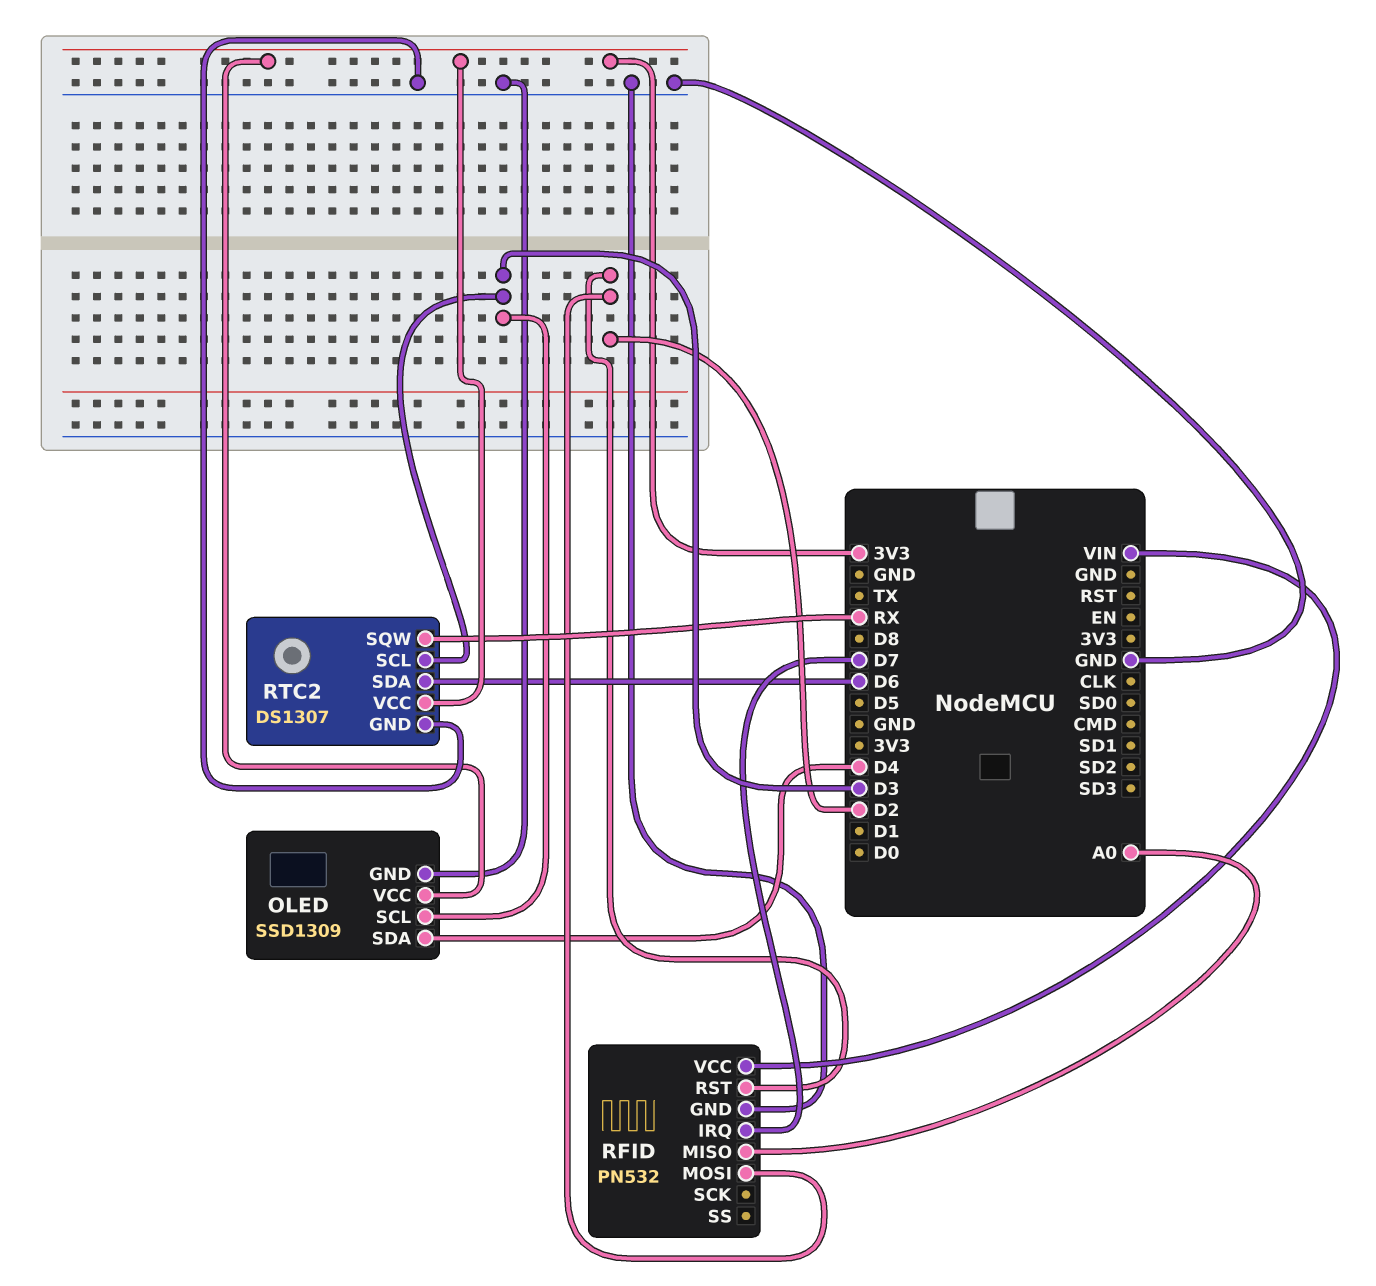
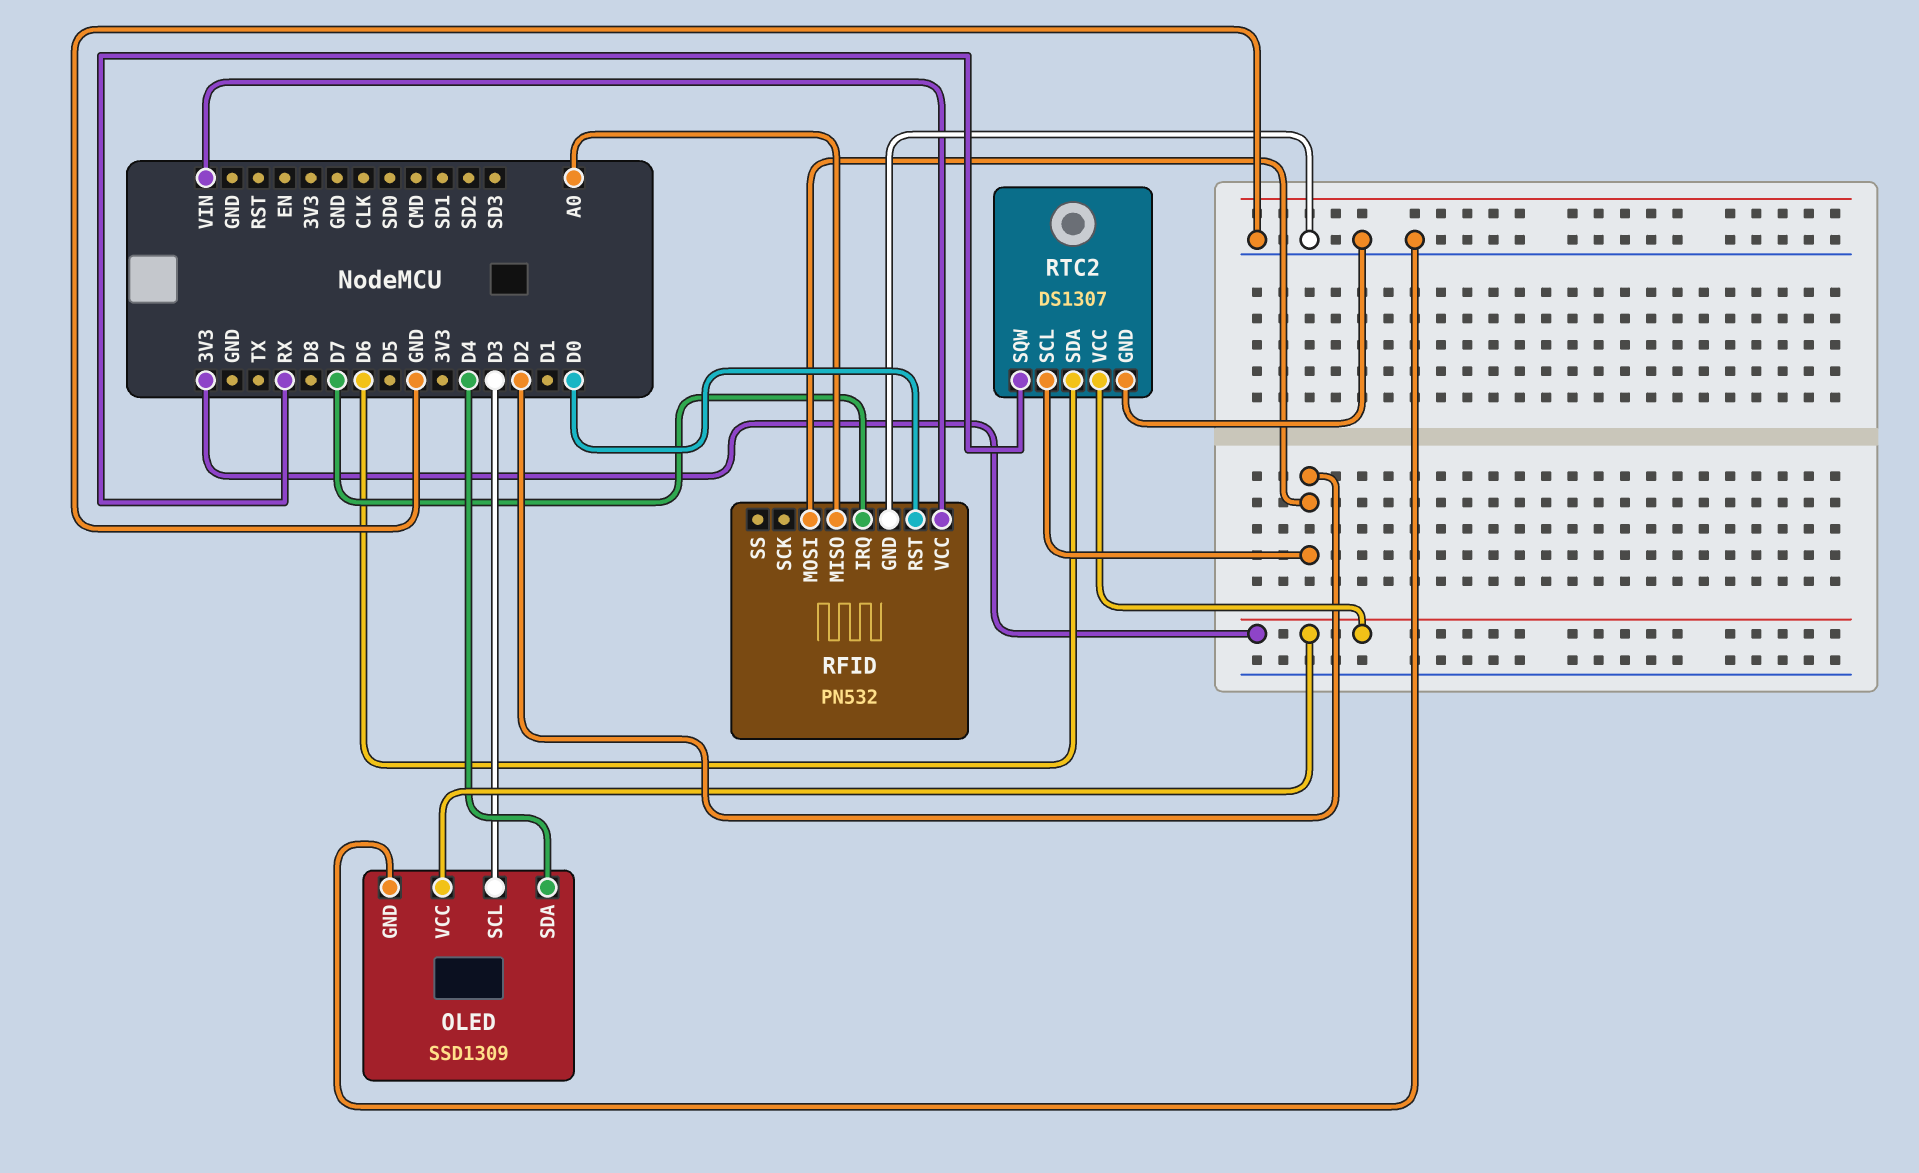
RFID pin RST: D2 -> D0
RTC2 pin SCL: D3 -> D2

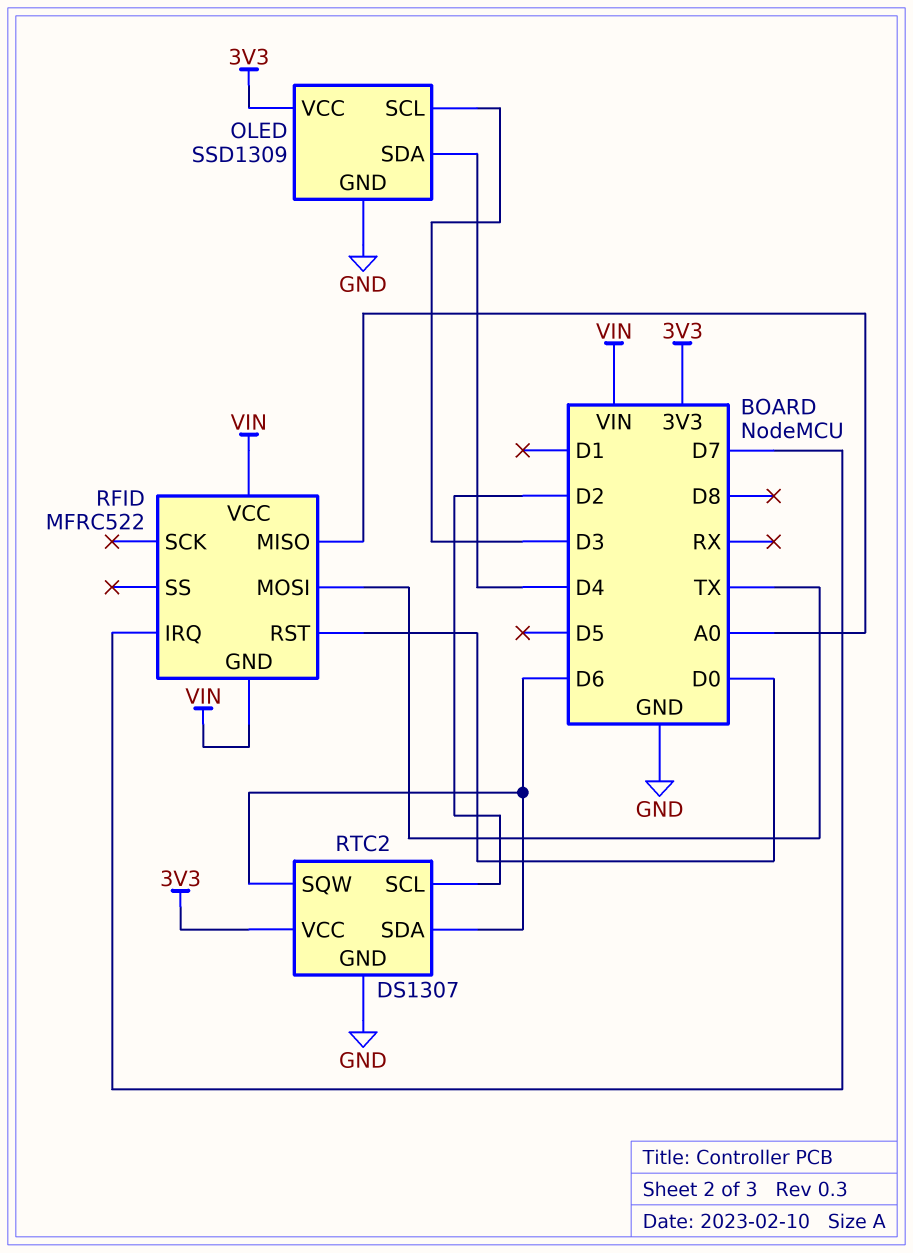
RFID: PN532 -> MFRC522
RFID pin GND: GND -> VIN
RFID pin MOSI: D2 -> TX
RTC2 pin SQW: RX -> D6

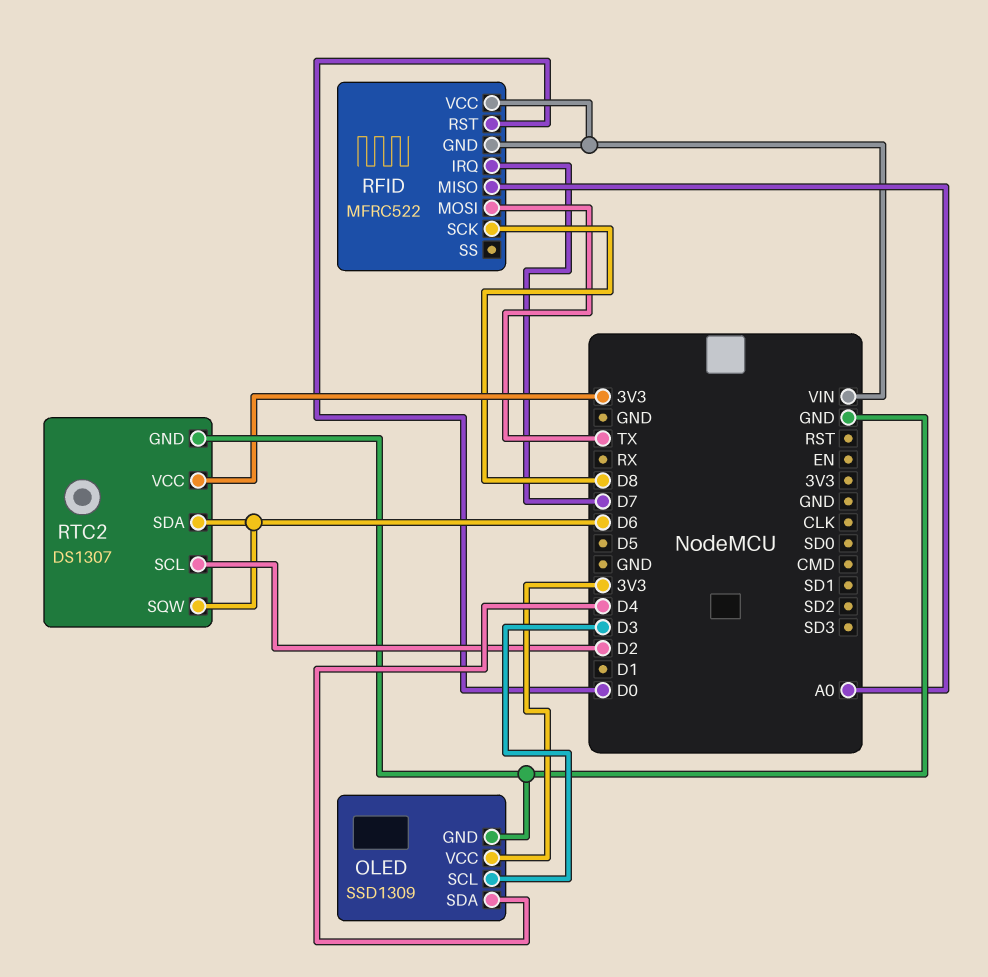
RFID pin SCK: none -> D8

